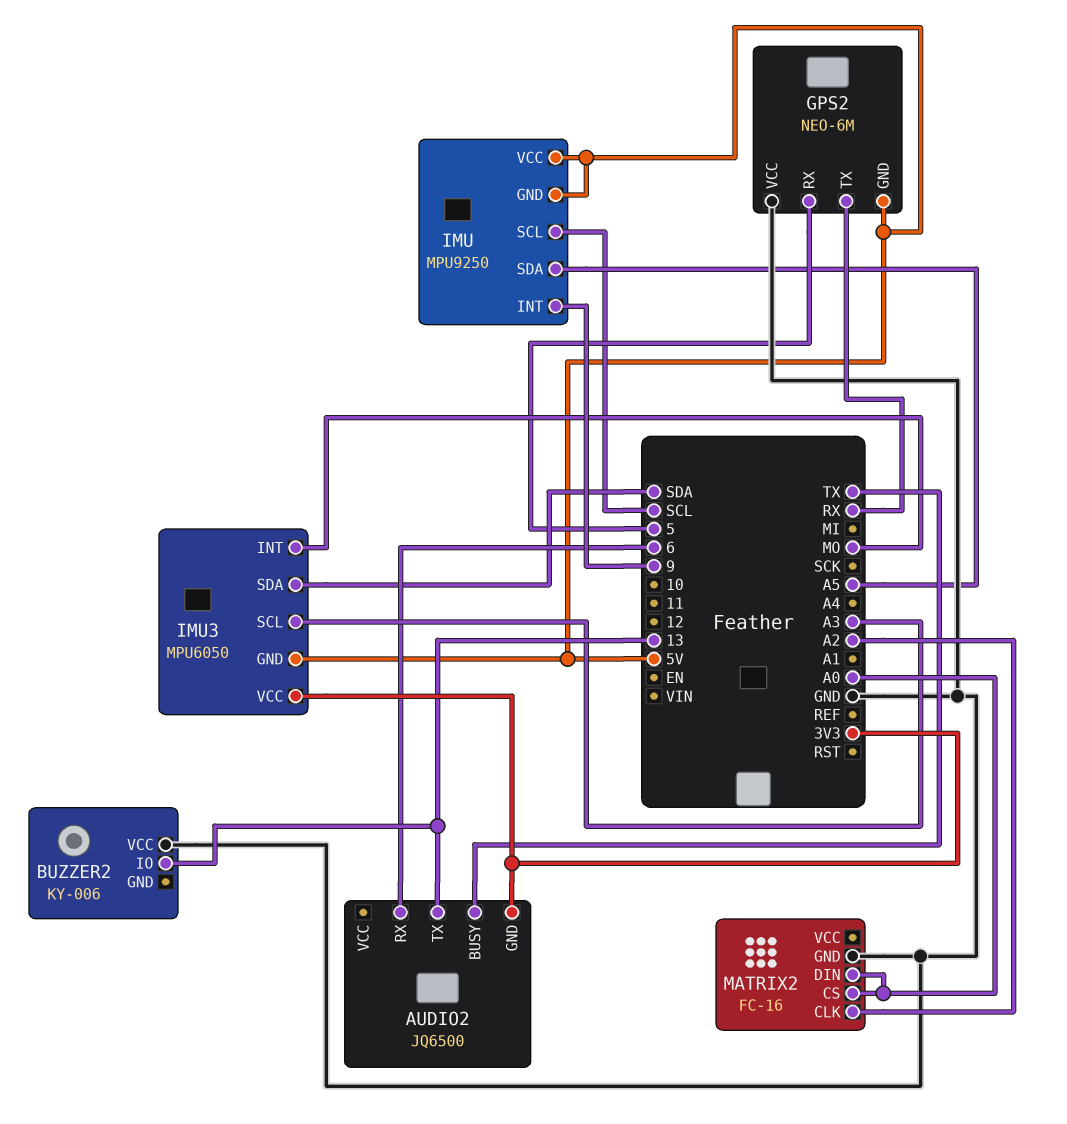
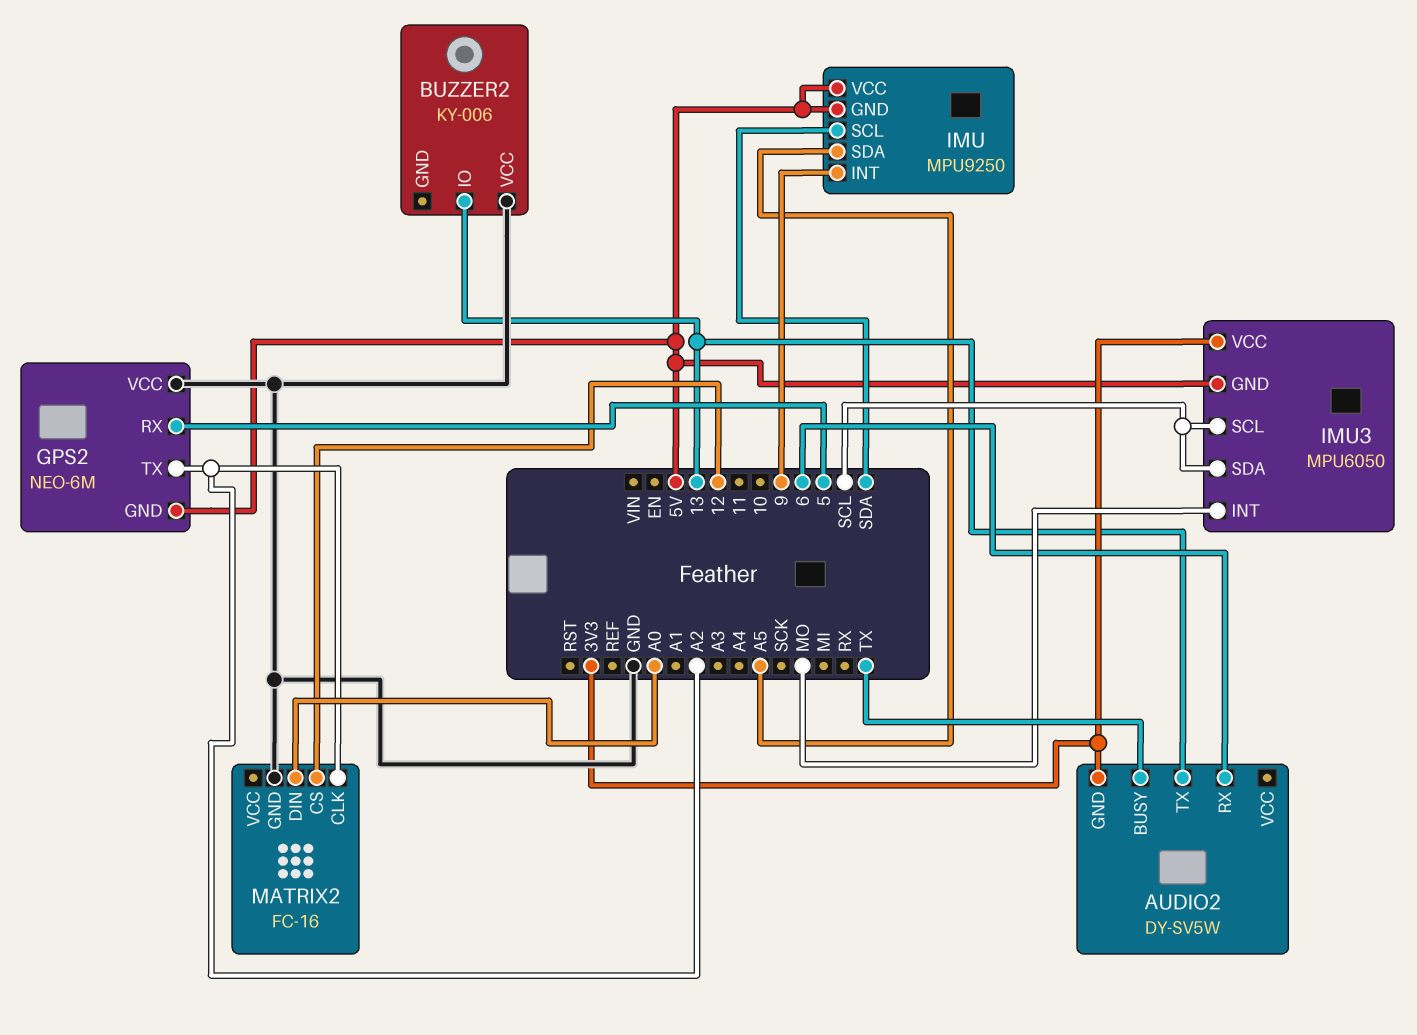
AUDIO2: JQ6500 -> DY-SV5W
GPS2 pin TX: RX -> A2
IMU pin SCL: SCL -> SDA
IMU3 pin SCL: A3 -> SCL
IMU3 pin SDA: SDA -> SCL
MATRIX2 pin CS: A0 -> 12

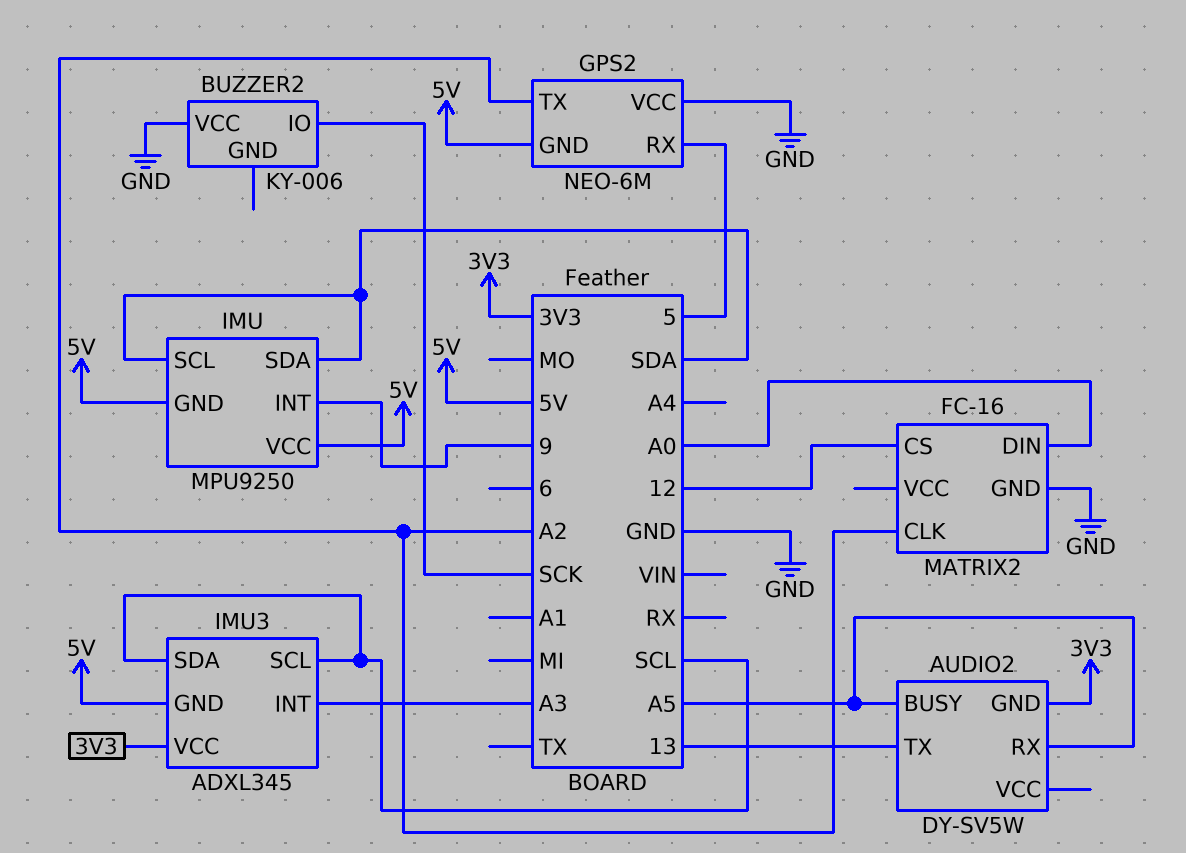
AUDIO2 pin BUSY: TX -> A5
AUDIO2 pin RX: 6 -> A5
BUZZER2 pin IO: 13 -> SCK
IMU pin SDA: A5 -> SDA
IMU3: MPU6050 -> ADXL345
IMU3 pin INT: MO -> A3

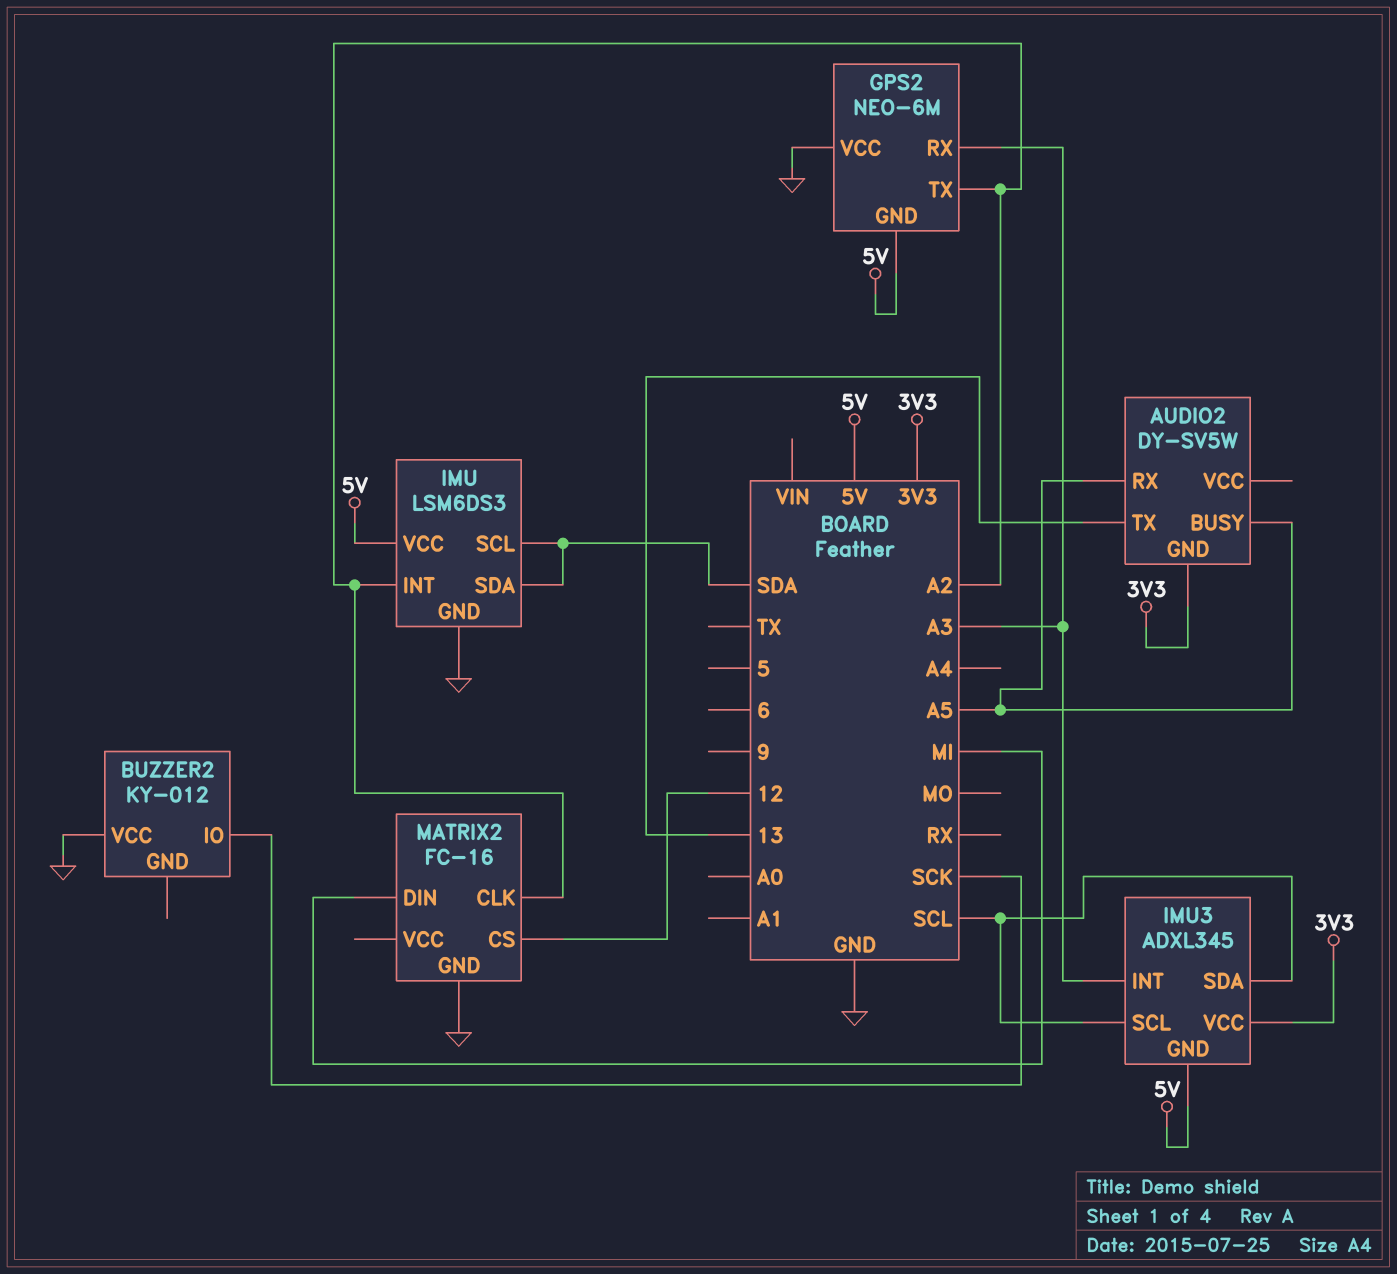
BUZZER2: KY-006 -> KY-012
GPS2 pin RX: 5 -> A3
IMU: MPU9250 -> LSM6DS3
IMU pin GND: 5V -> GND
IMU pin INT: 9 -> A2
MATRIX2 pin DIN: A0 -> MI

